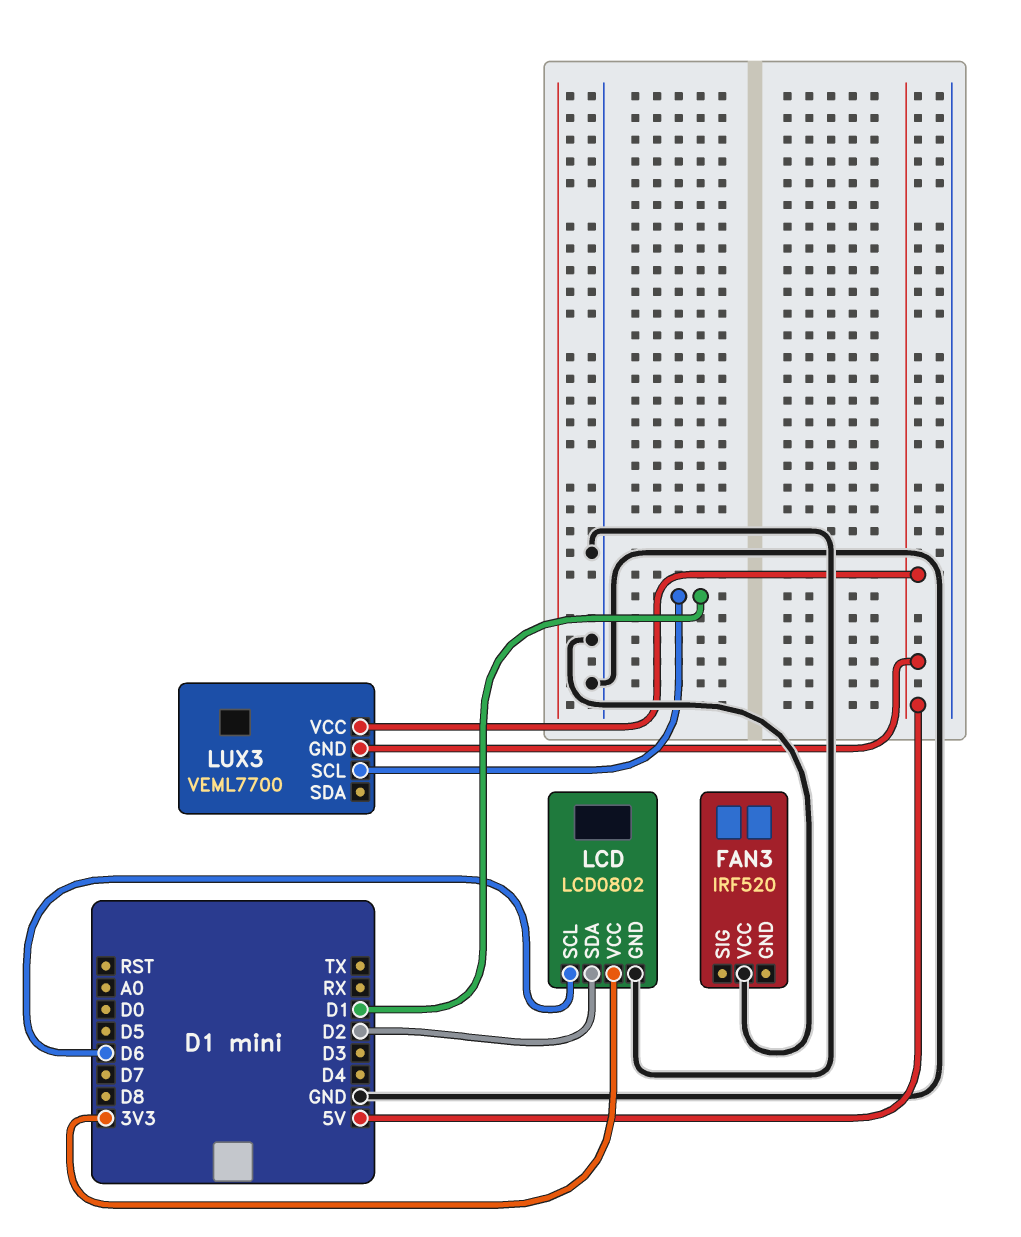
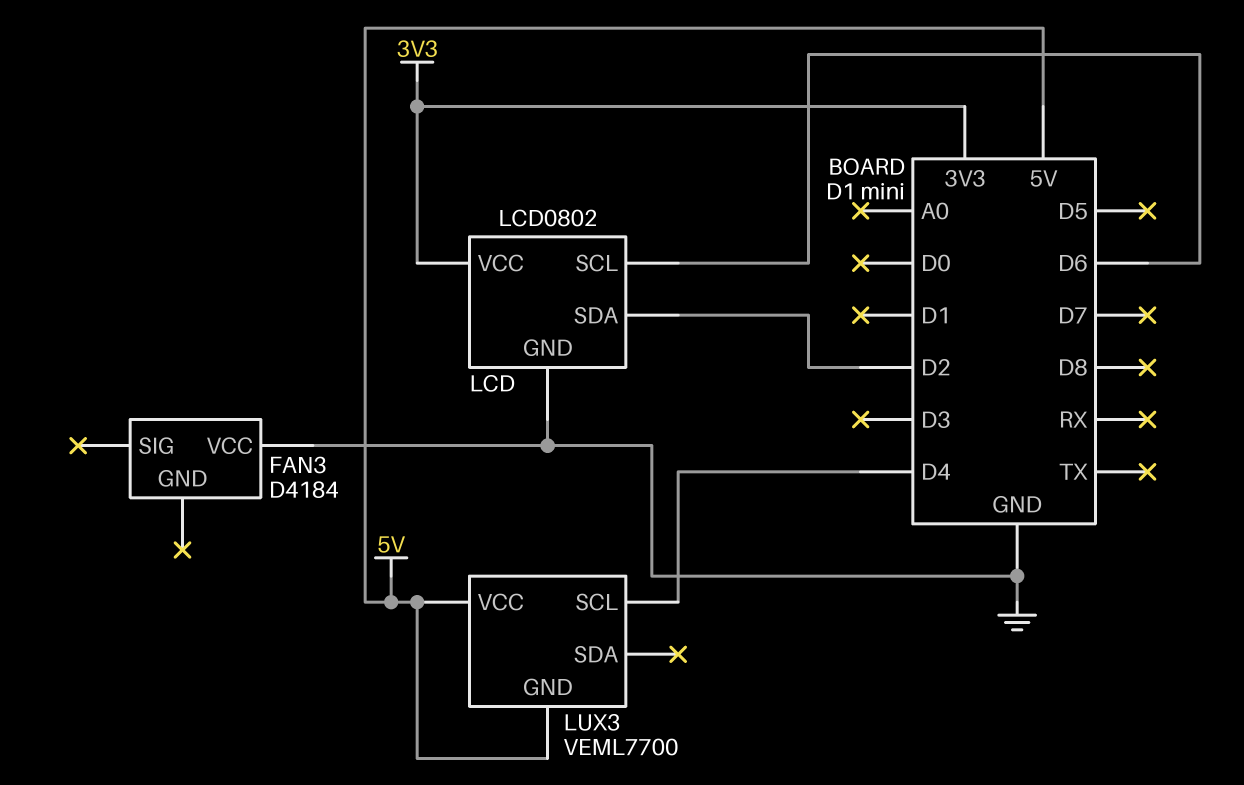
FAN3: IRF520 -> D4184
LUX3 pin SCL: D1 -> D4

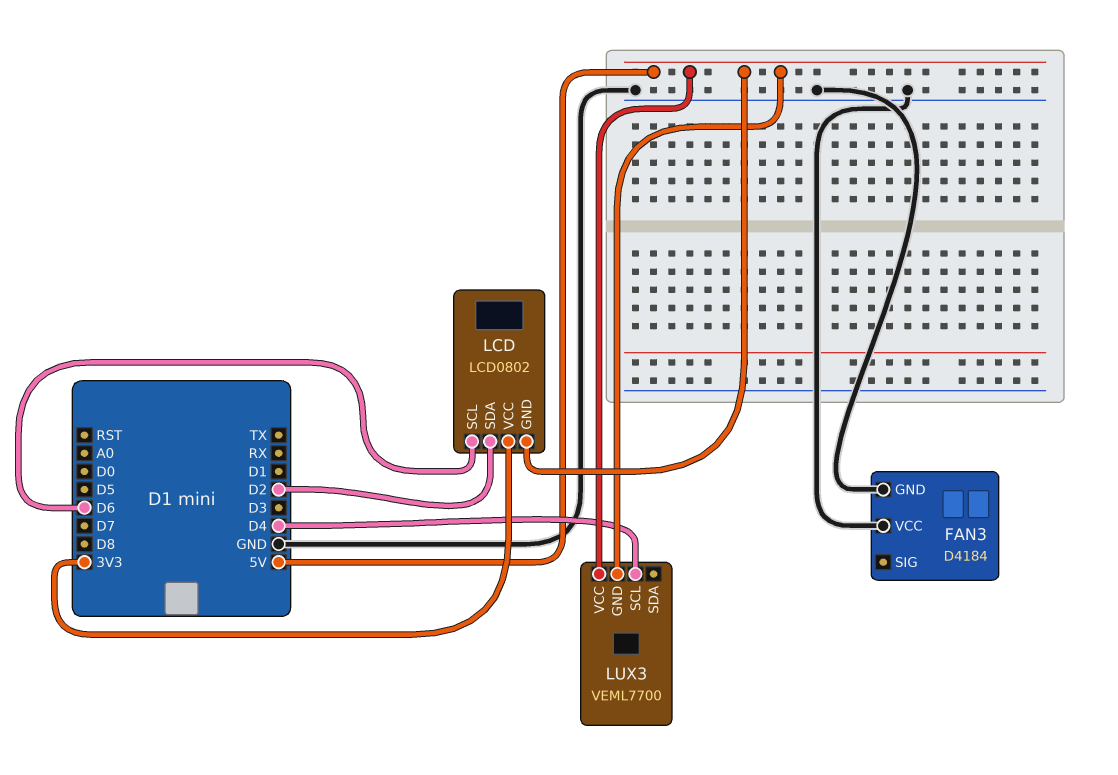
FAN3 pin GND: none -> GND
LCD pin GND: GND -> 5V

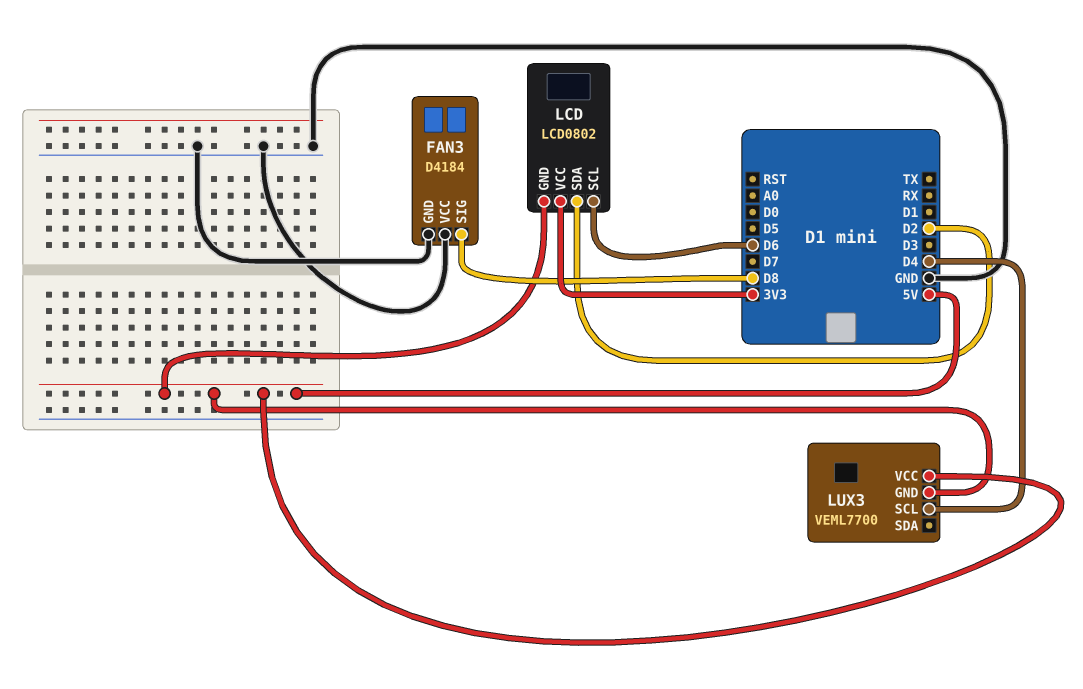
FAN3 pin SIG: none -> D8

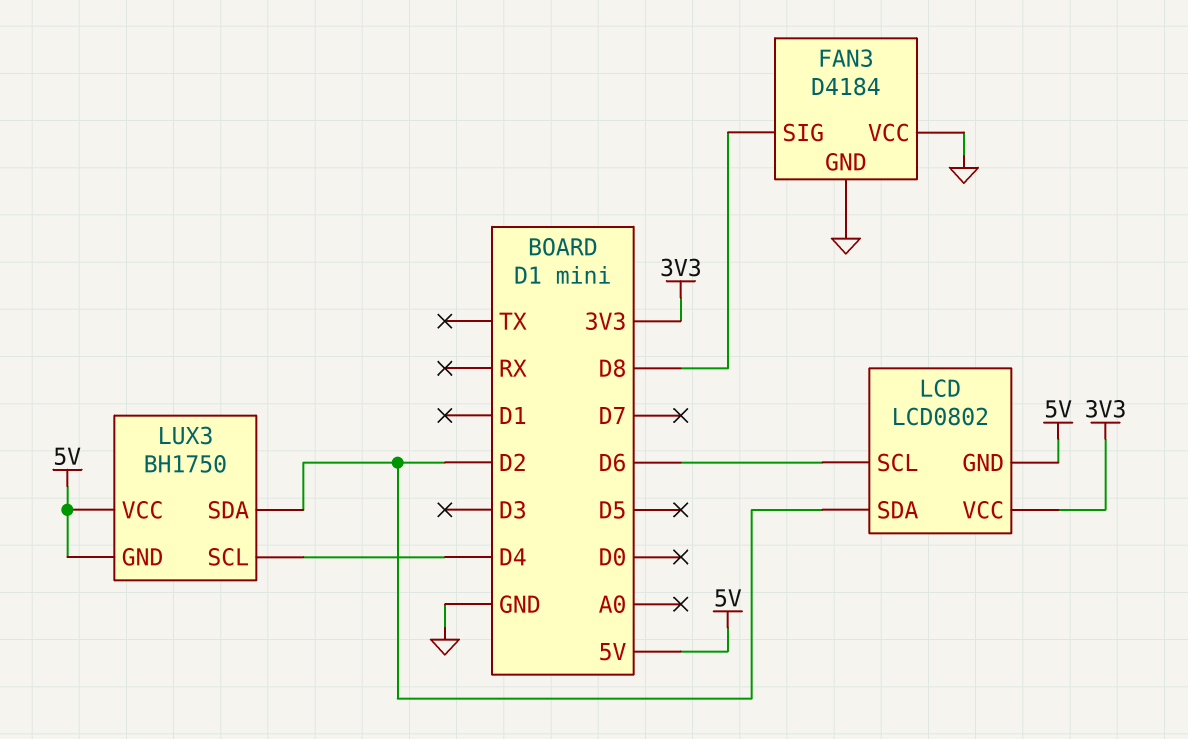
LUX3: VEML7700 -> BH1750
LUX3 pin SDA: none -> D2

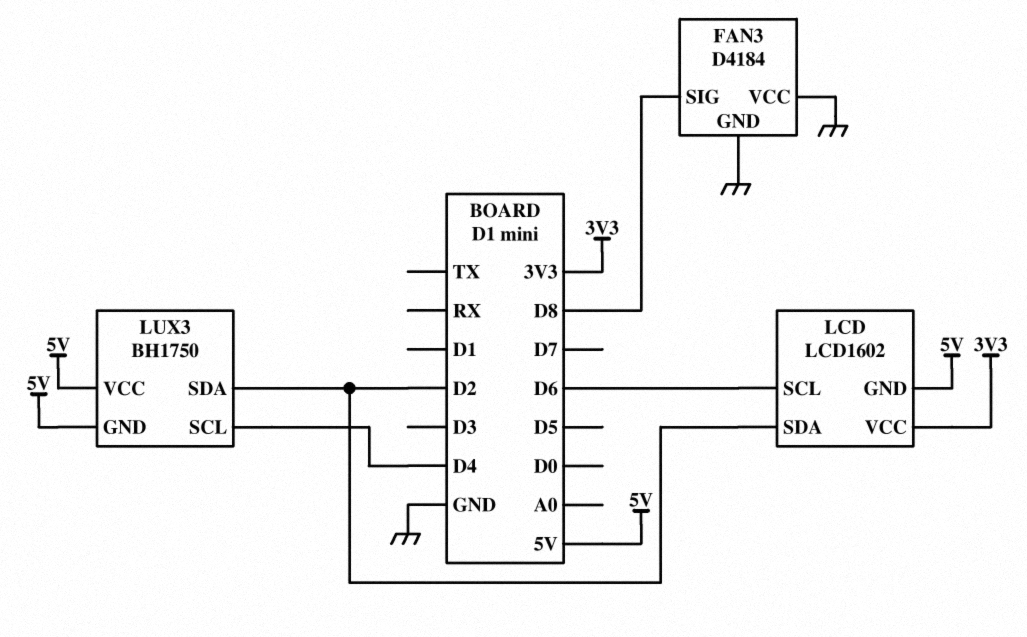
LCD: LCD0802 -> LCD1602

